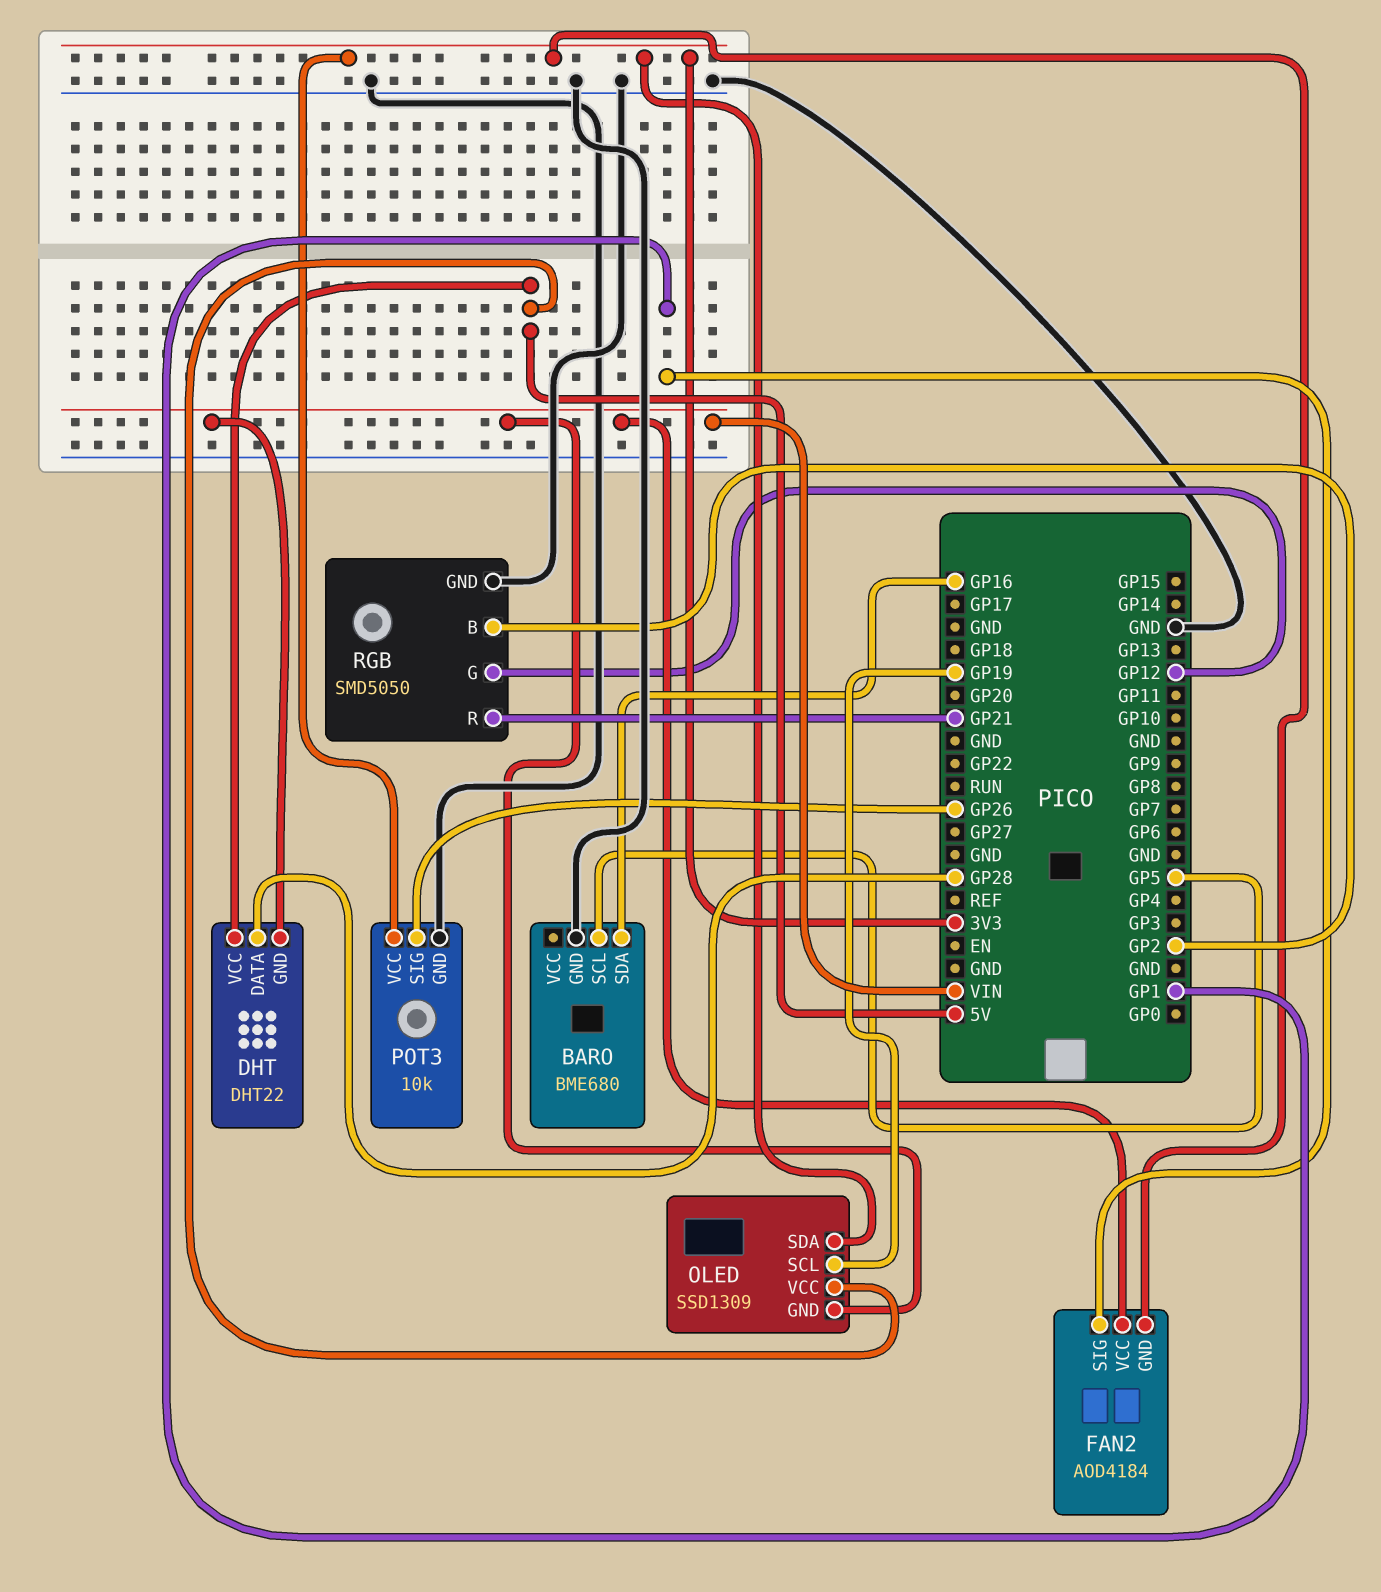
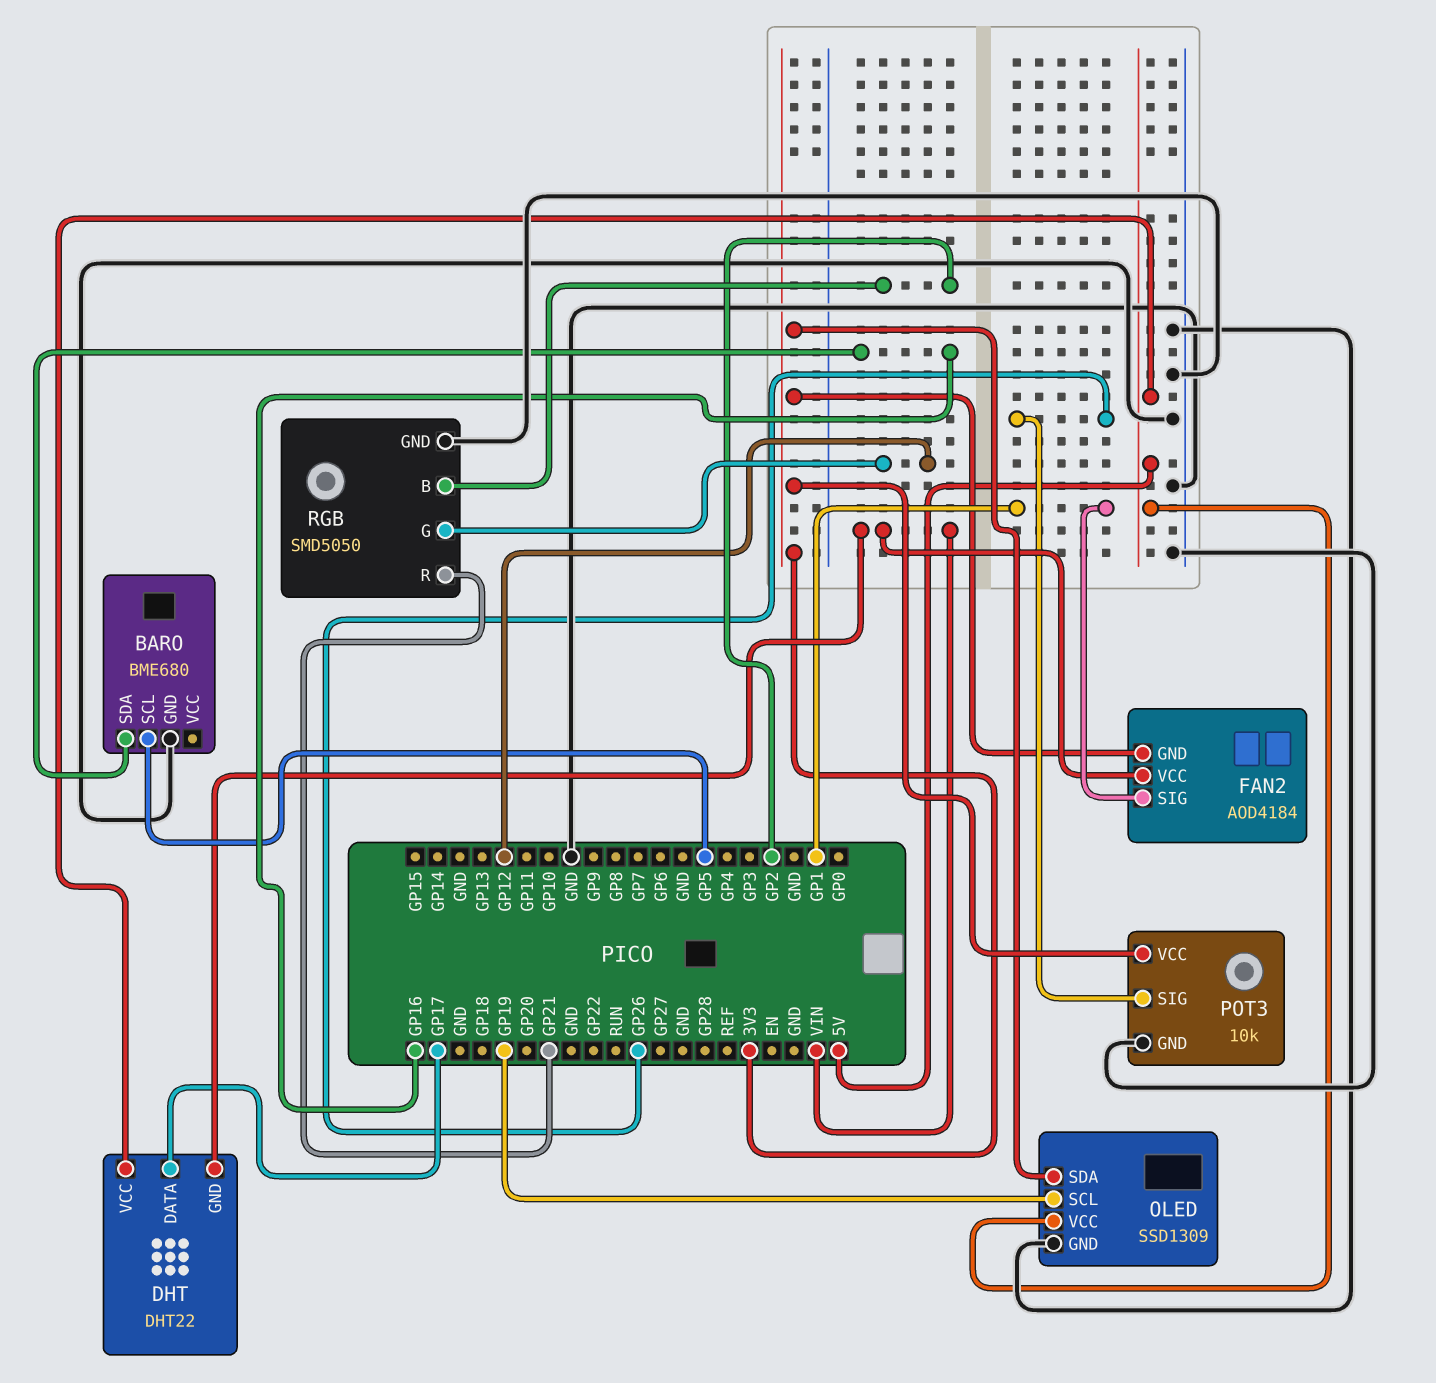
DHT pin DATA: GP28 -> GP17
OLED pin GND: VIN -> GND

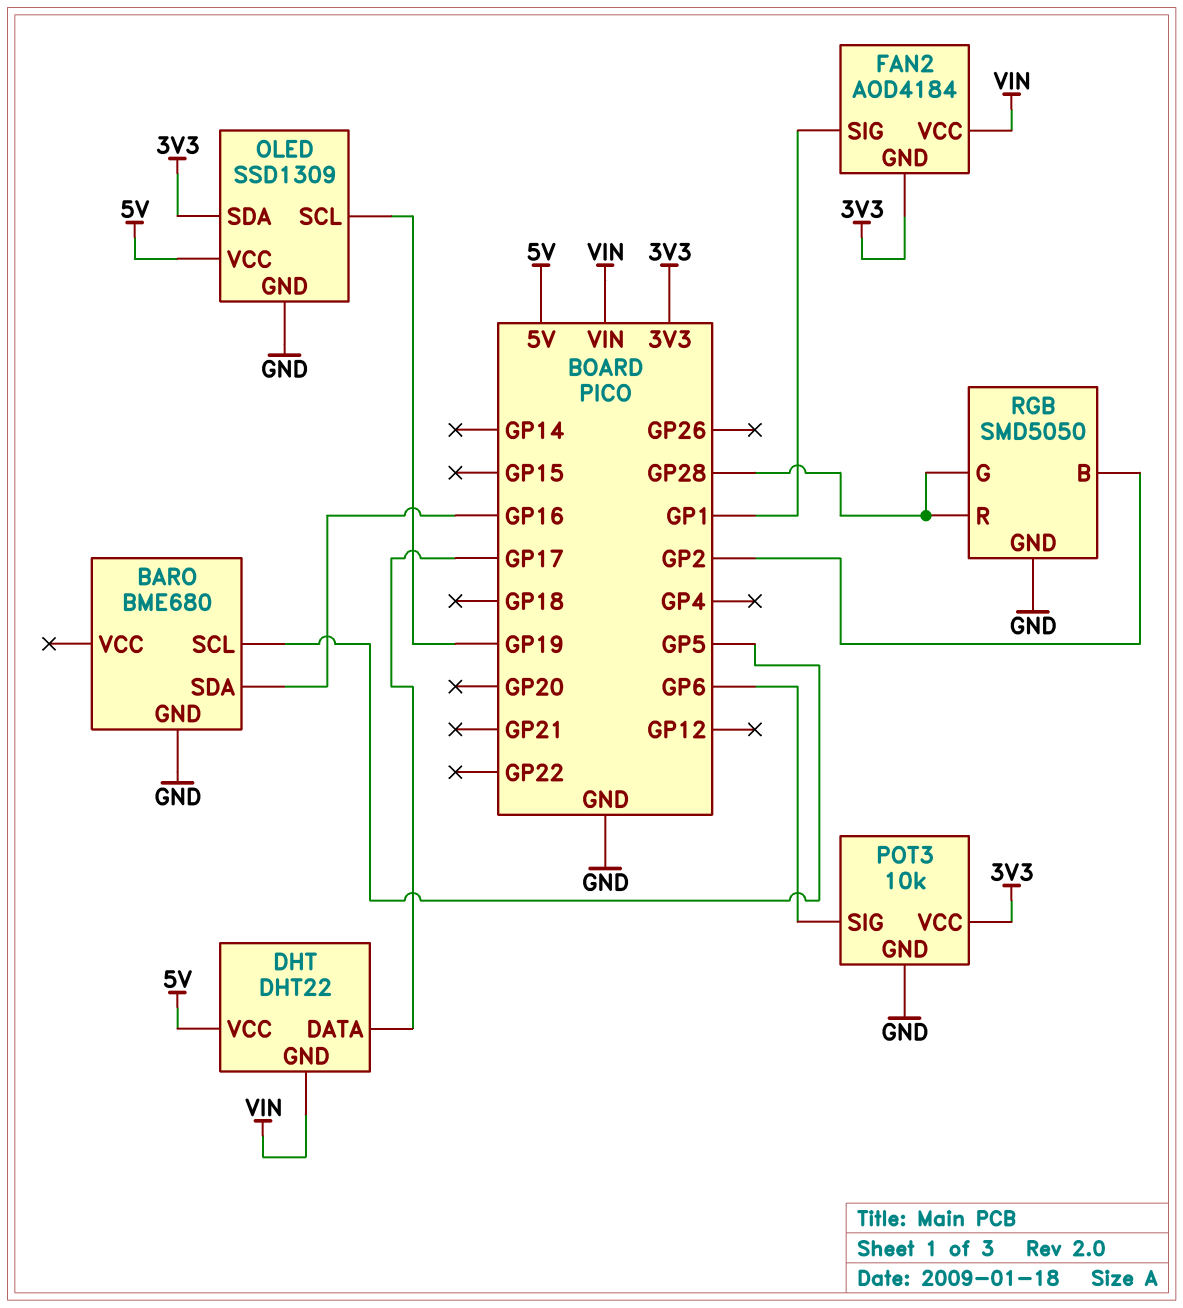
POT3 pin SIG: GP26 -> GP6
RGB pin G: GP12 -> GP28
RGB pin R: GP21 -> GP28

